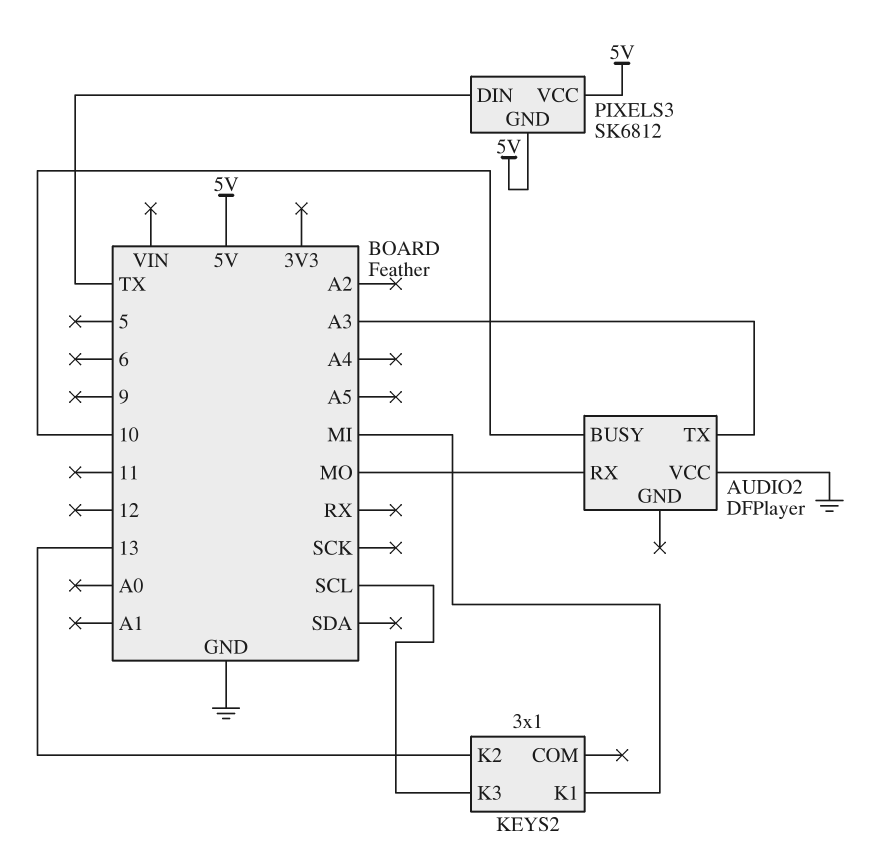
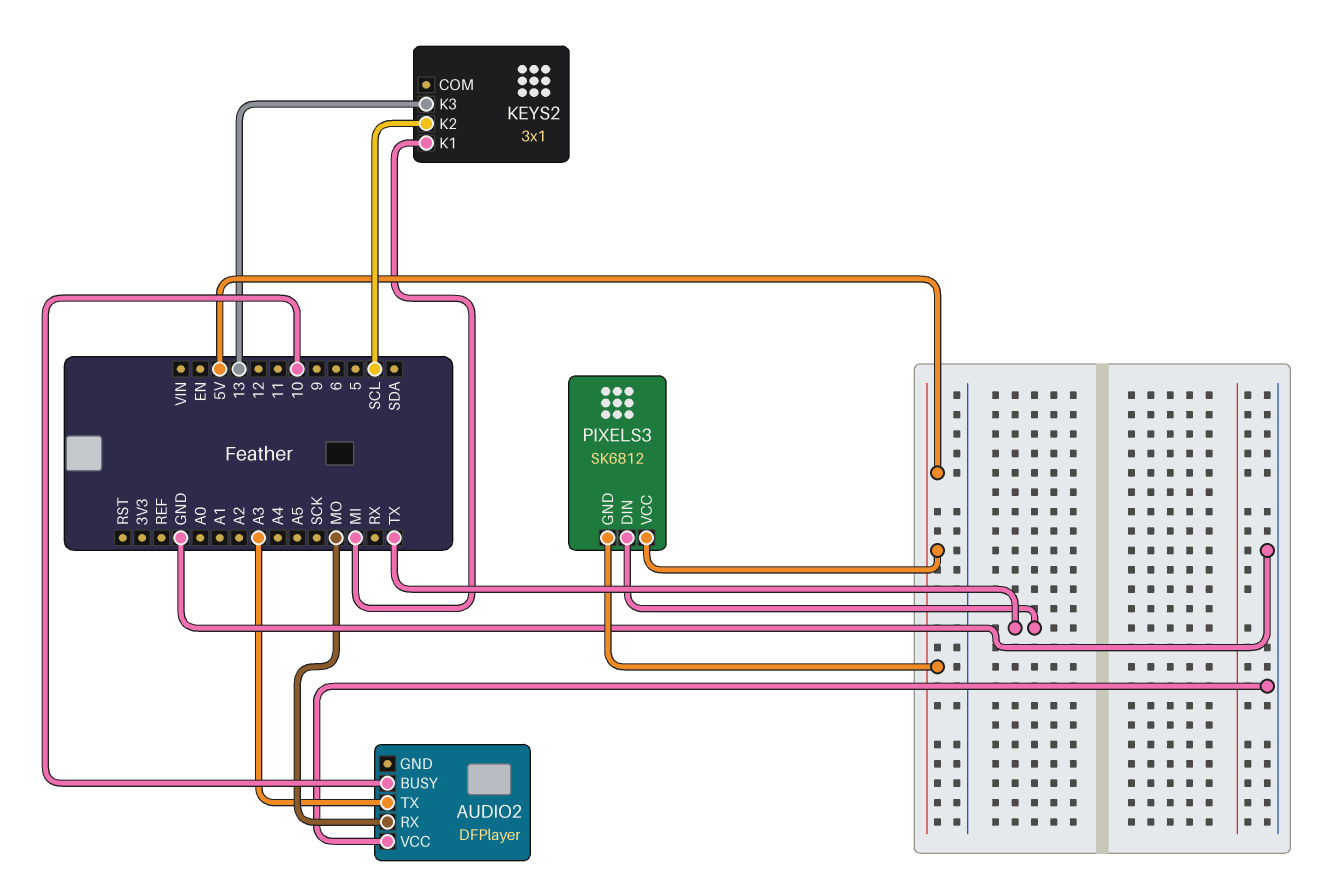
KEYS2 pin K2: 13 -> SCL
KEYS2 pin K3: SCL -> 13

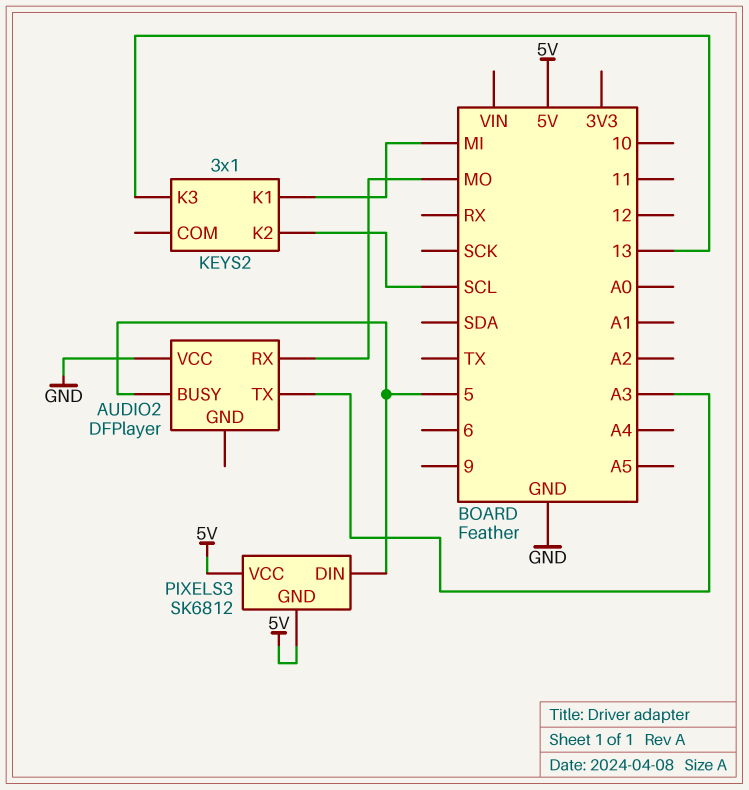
AUDIO2 pin BUSY: 10 -> 5
PIXELS3 pin DIN: TX -> 5

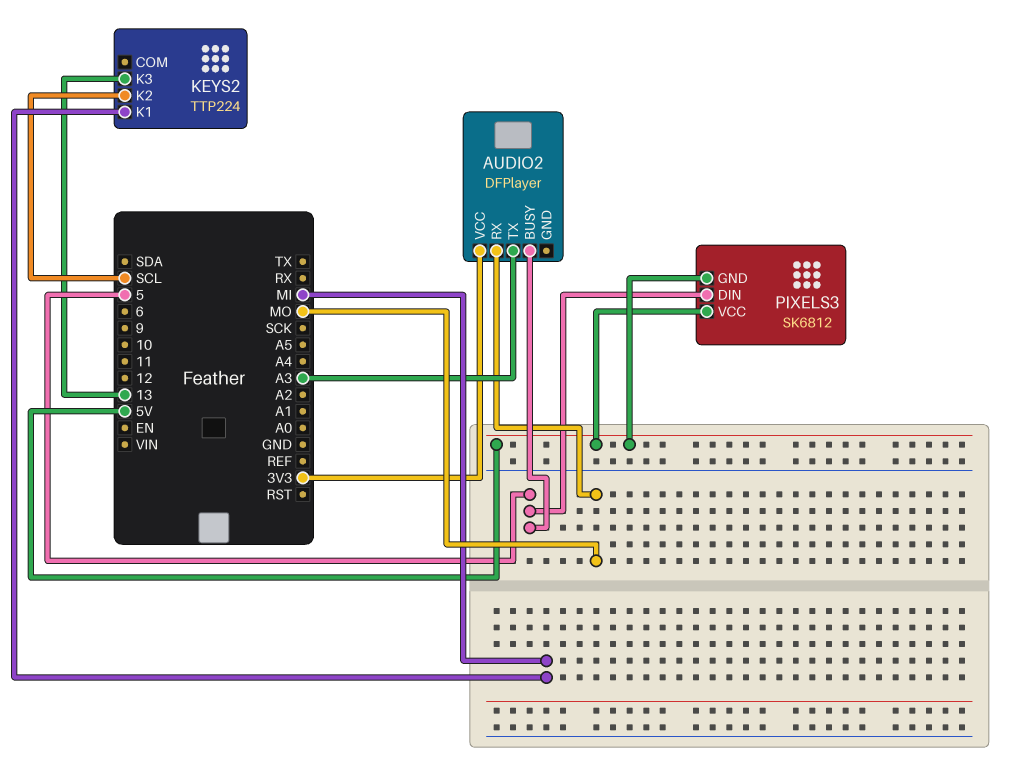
AUDIO2 pin VCC: GND -> 3V3
KEYS2: 3x1 -> TTP224

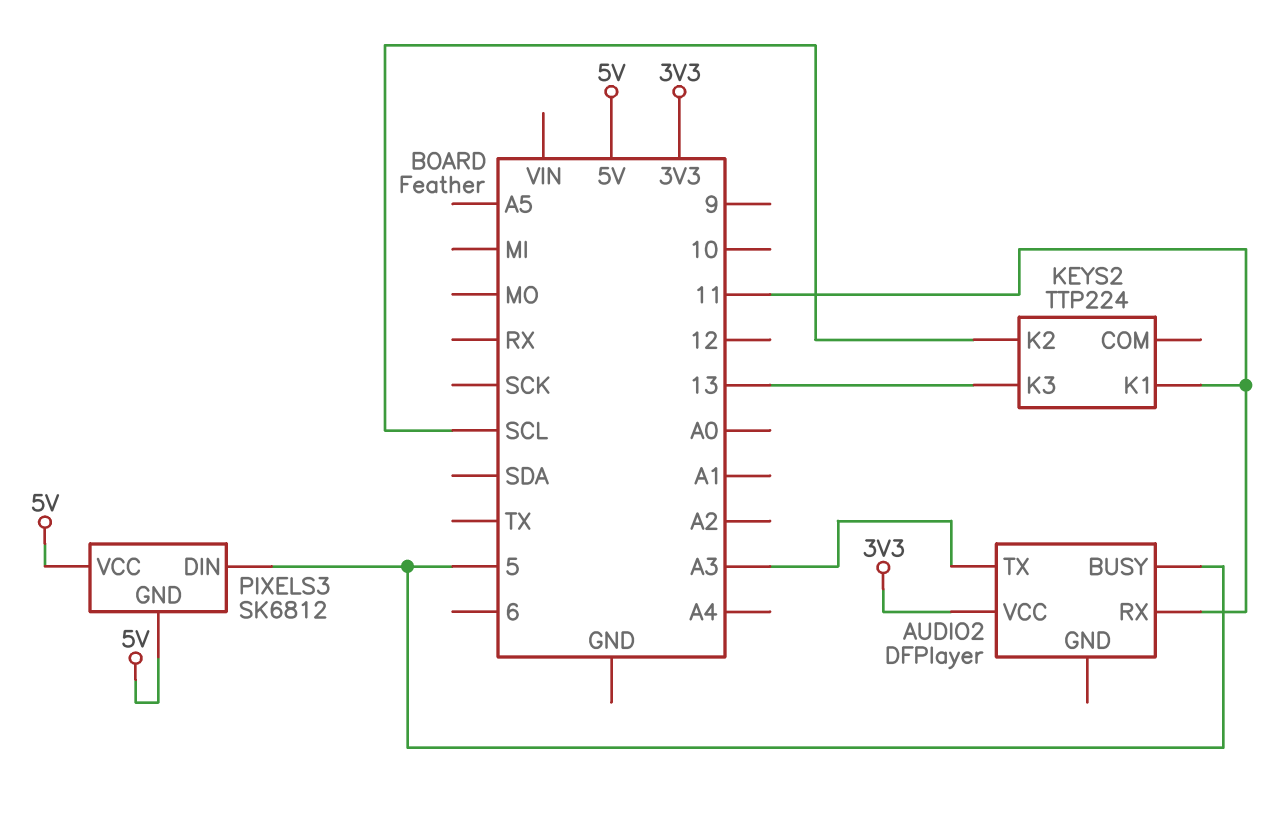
AUDIO2 pin RX: MO -> 11
KEYS2 pin K1: MI -> 11

